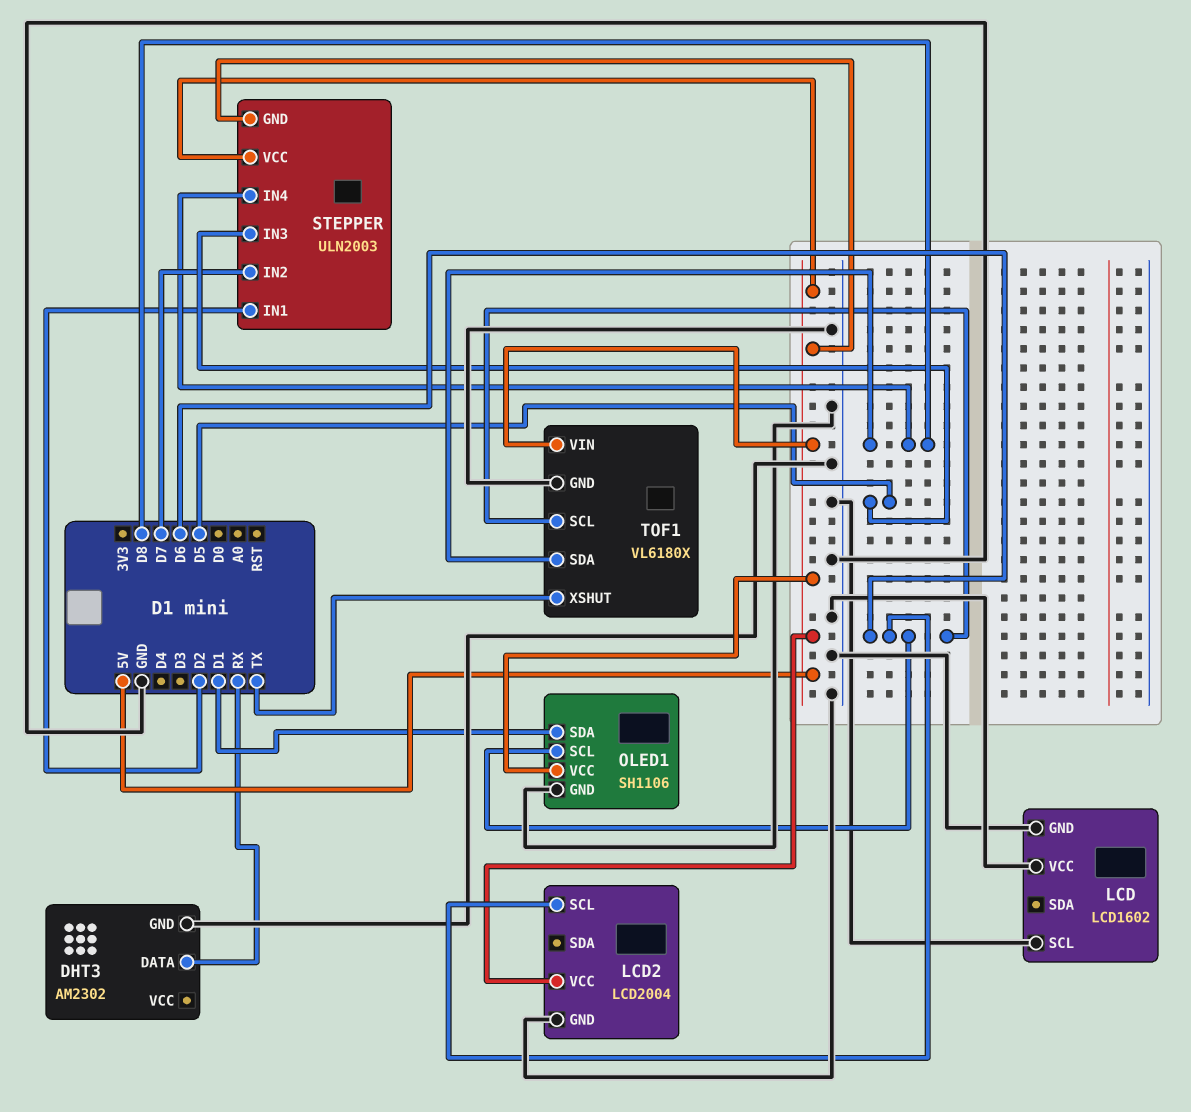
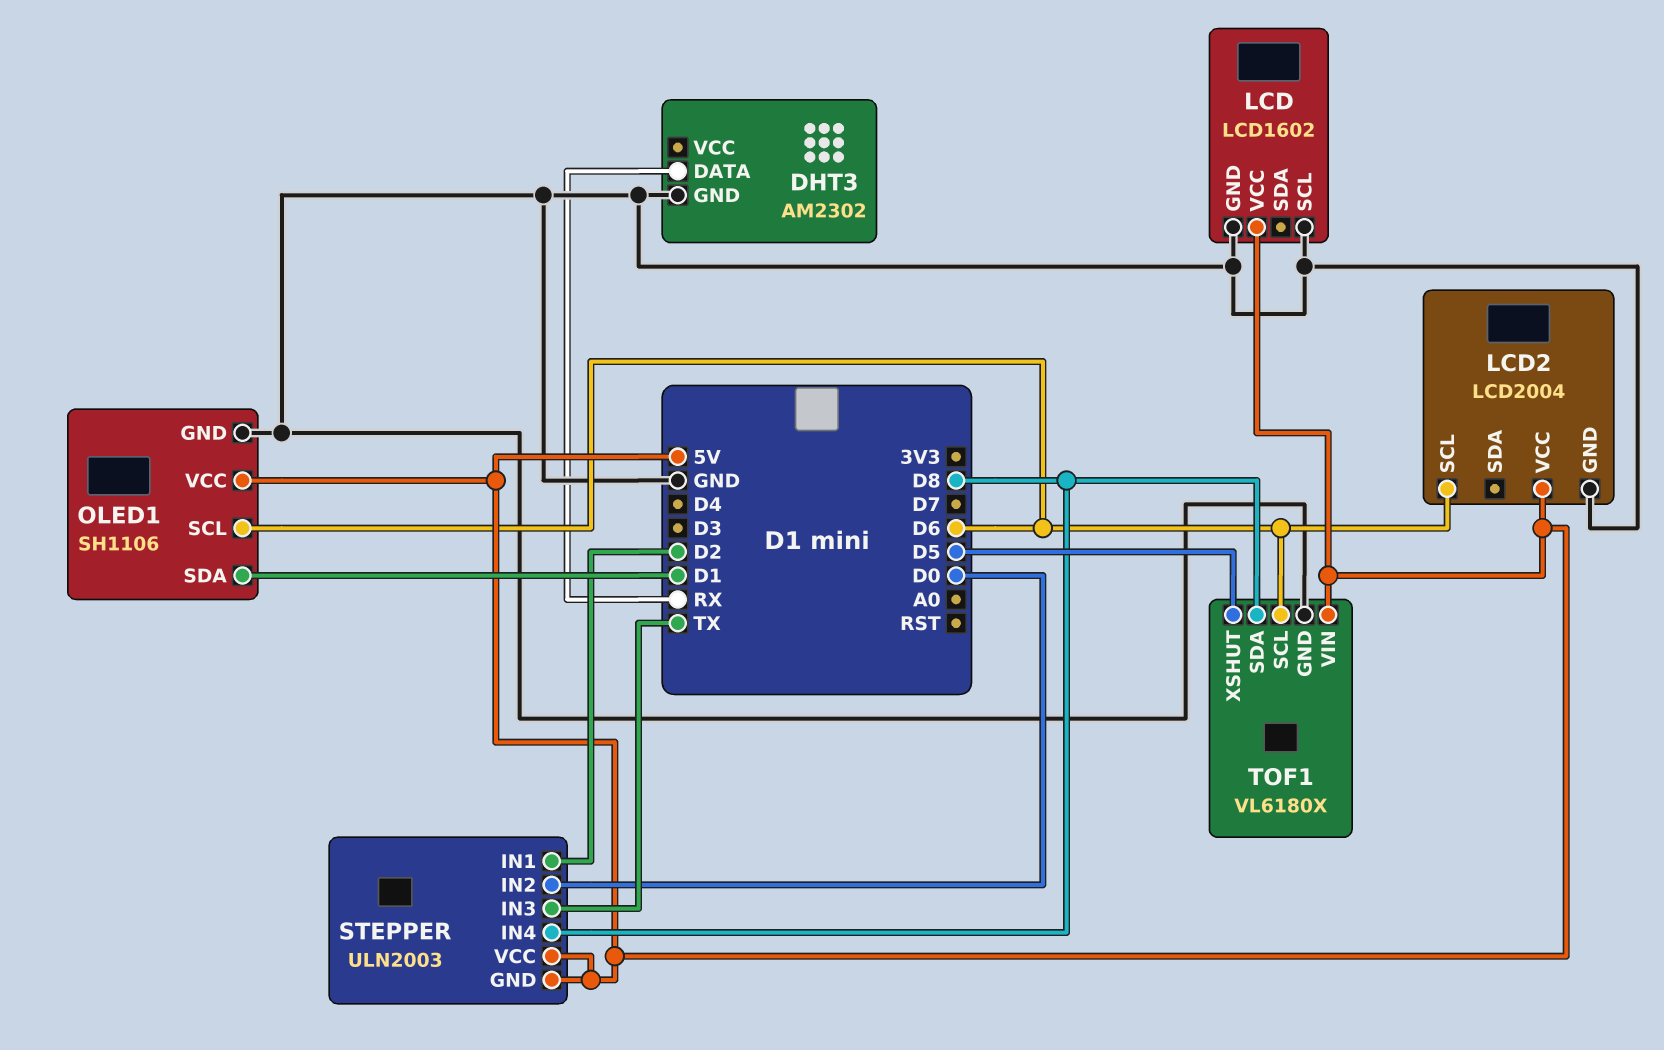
LCD pin VCC: GND -> 5V
STEPPER pin IN2: D7 -> D0
STEPPER pin IN3: D5 -> TX
TOF1 pin XSHUT: TX -> D5

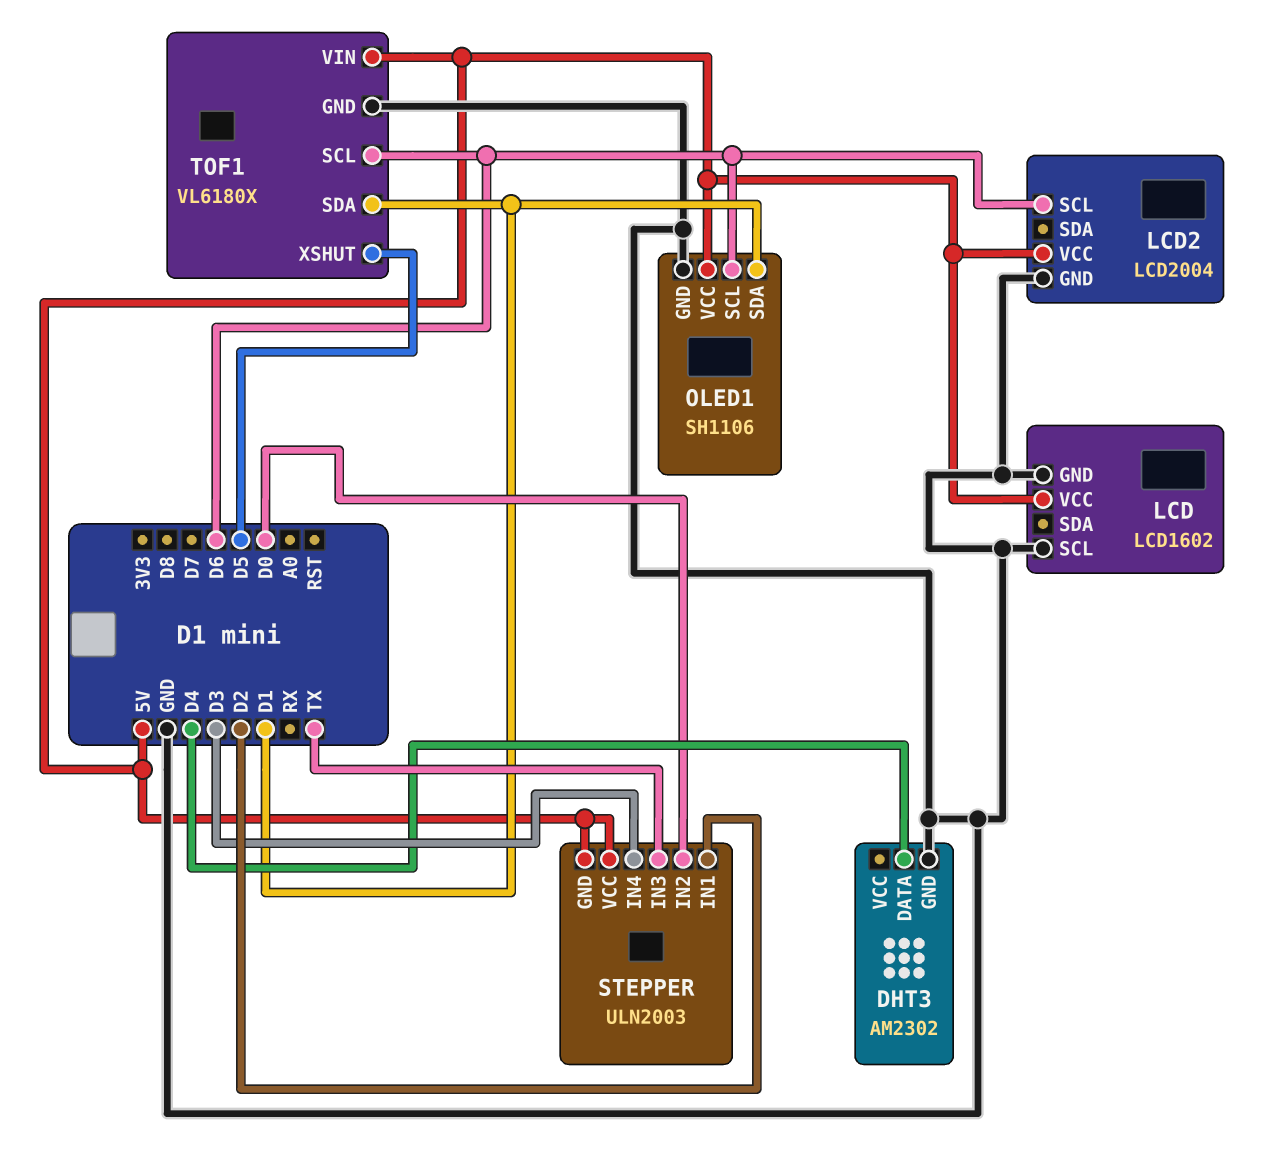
DHT3 pin DATA: RX -> D4
STEPPER pin IN4: D8 -> D3
TOF1 pin SDA: D8 -> D1

